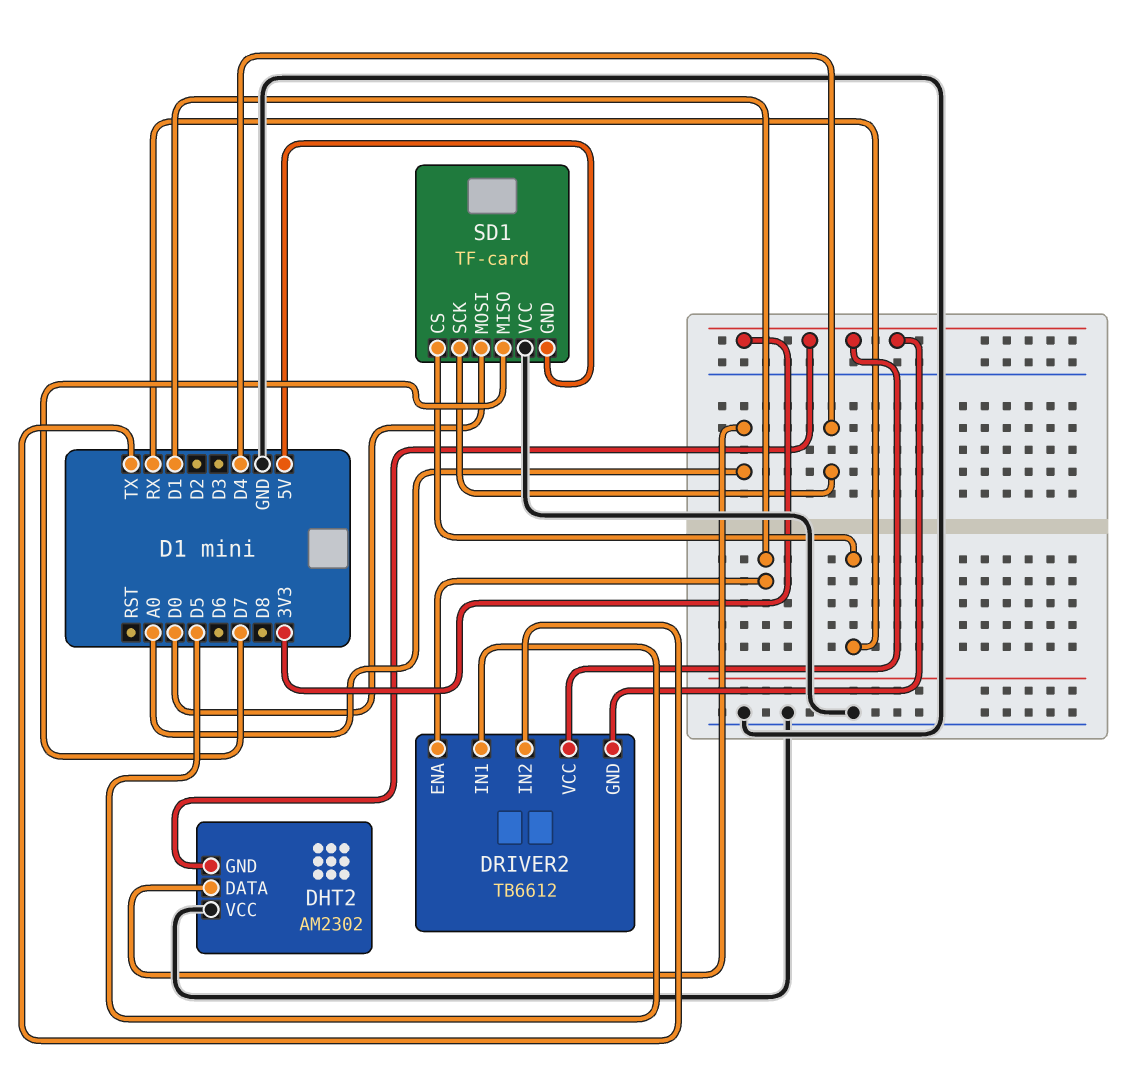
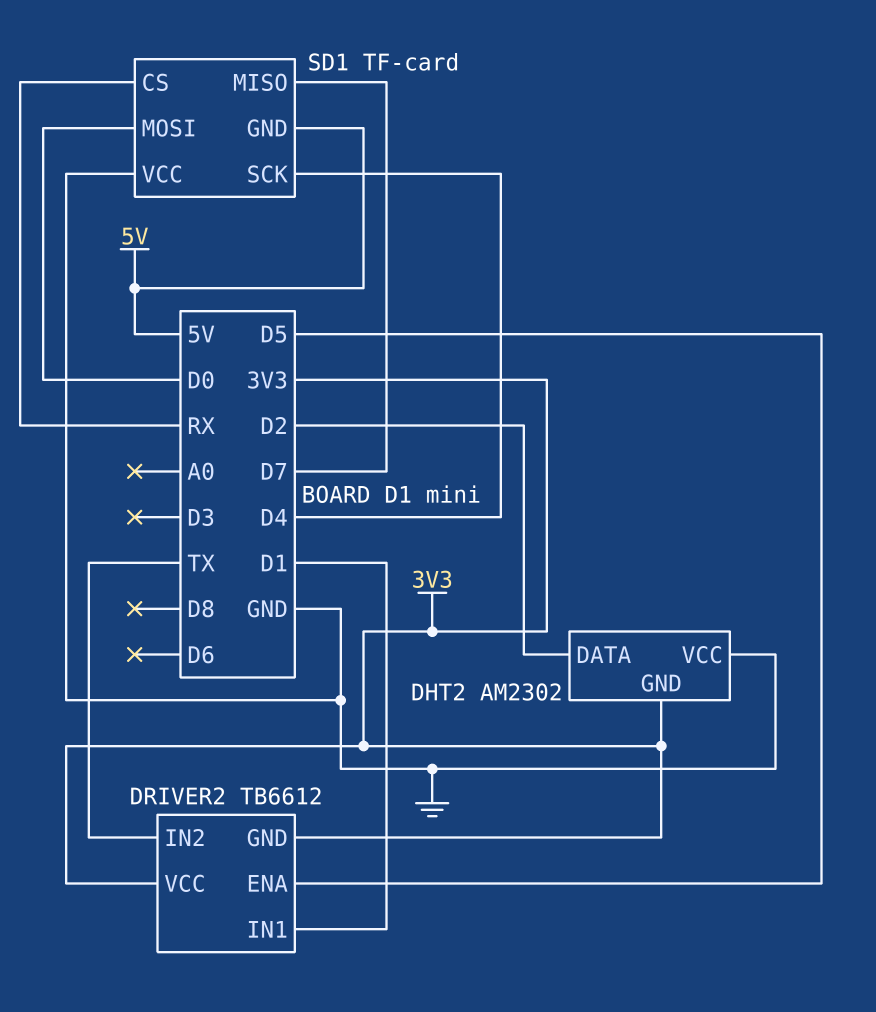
DHT2 pin DATA: A0 -> D2
DRIVER2 pin ENA: D1 -> D5
DRIVER2 pin IN1: D5 -> D1

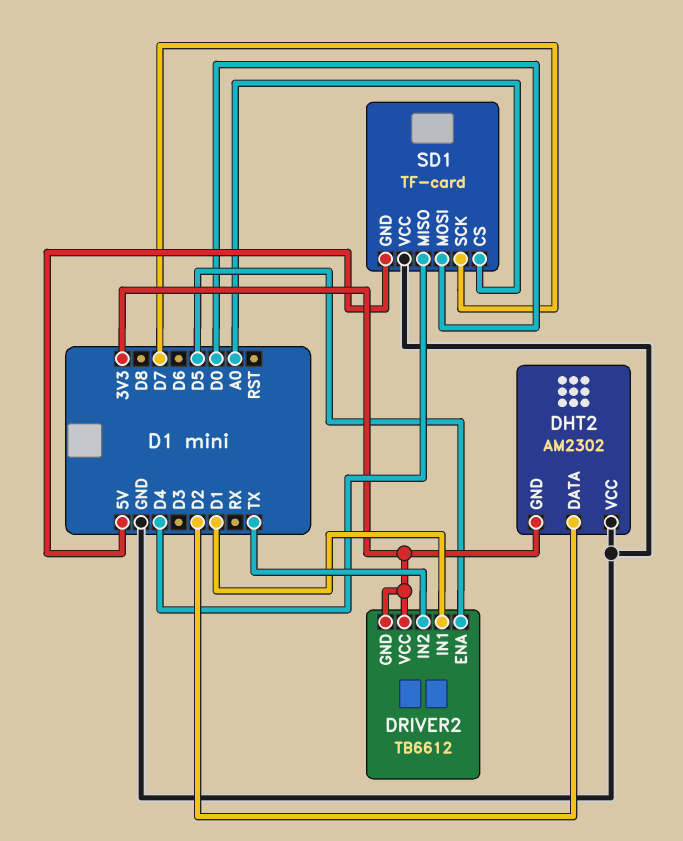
SD1 pin CS: RX -> A0
SD1 pin MISO: D7 -> D4
SD1 pin SCK: D4 -> D7

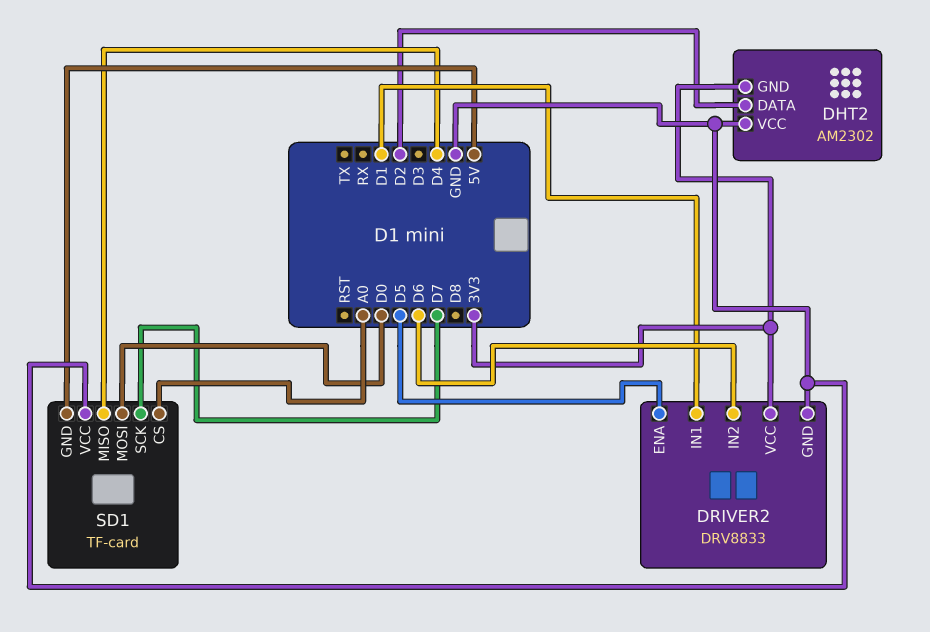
DRIVER2: TB6612 -> DRV8833
DRIVER2 pin GND: 3V3 -> GND
DRIVER2 pin IN2: TX -> D6

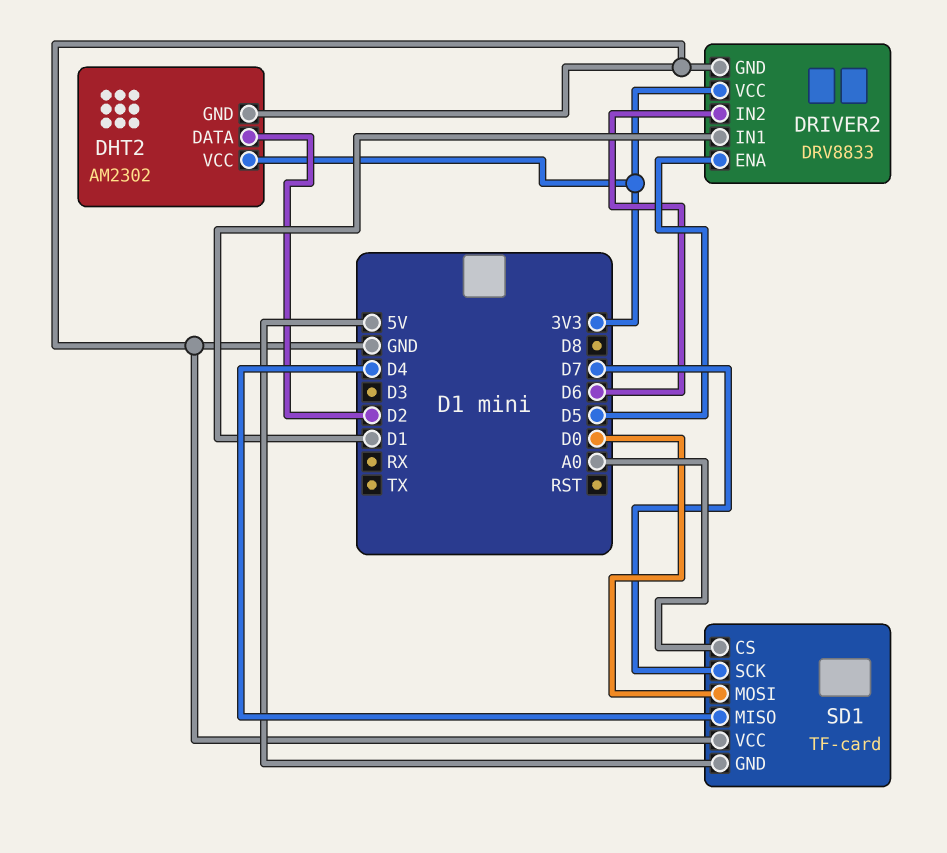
DHT2 pin GND: 3V3 -> GND
DHT2 pin VCC: GND -> 3V3

